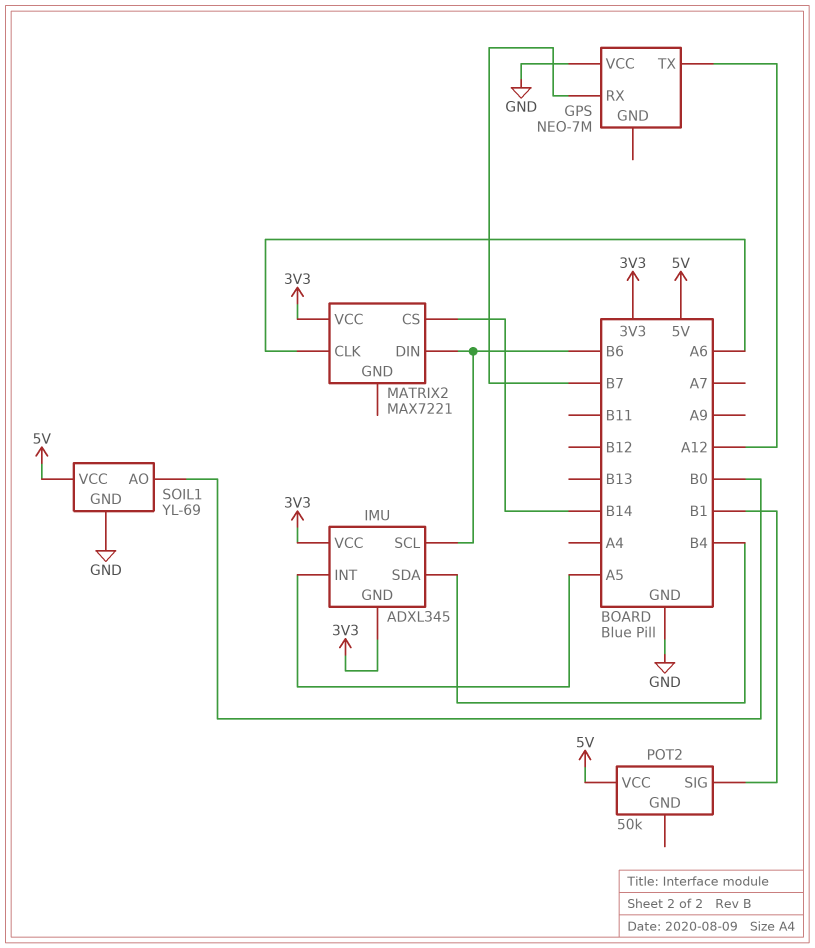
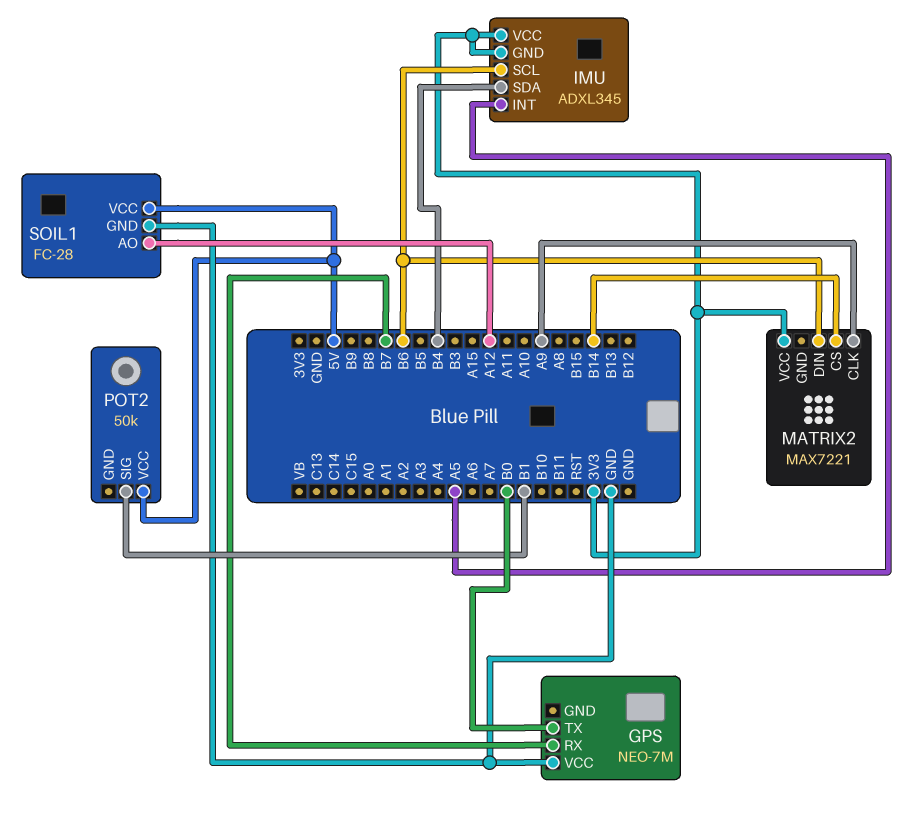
GPS pin TX: A12 -> B0
MATRIX2 pin CLK: A6 -> A9
SOIL1: YL-69 -> FC-28
SOIL1 pin AO: B0 -> A12

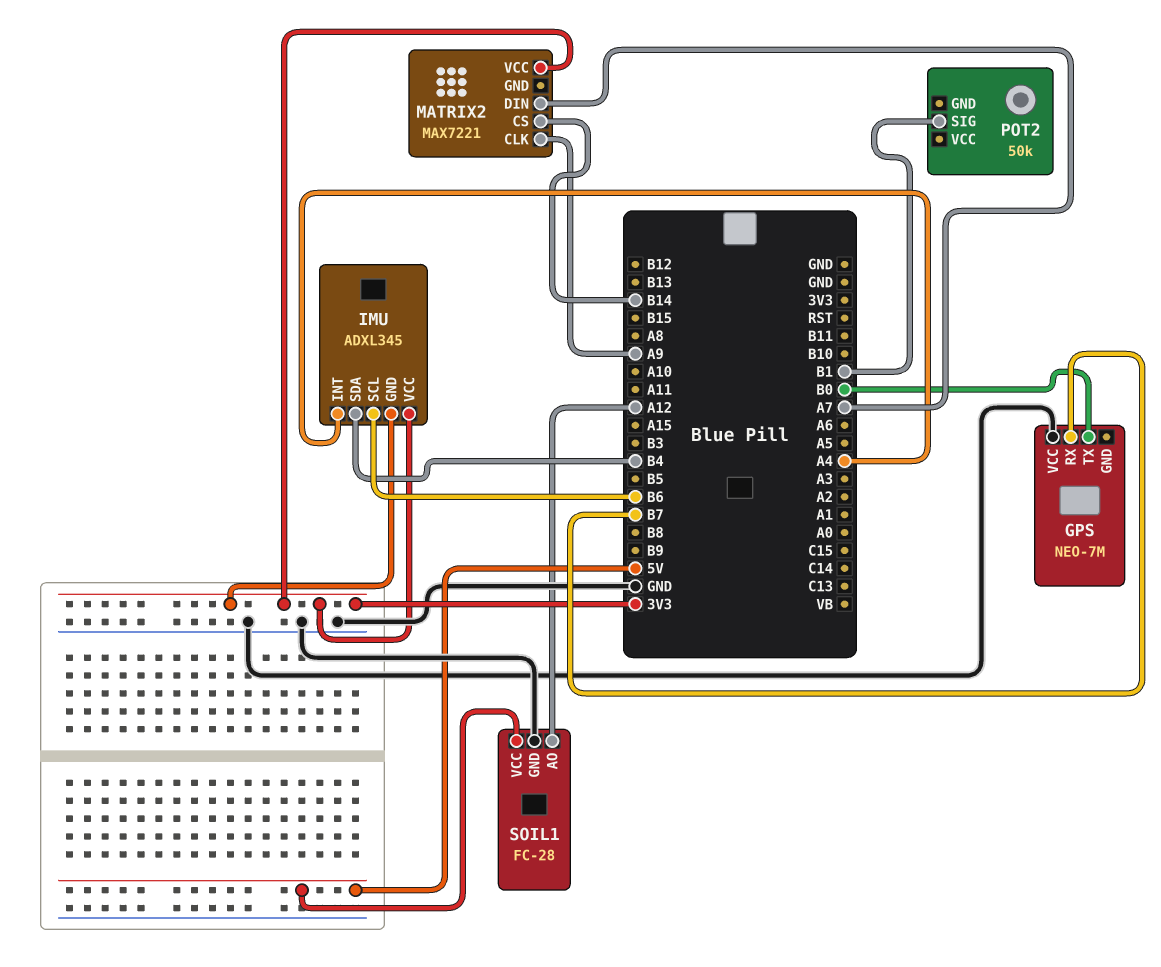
IMU pin INT: A5 -> A4
MATRIX2 pin DIN: B6 -> A7
POT2 pin VCC: 5V -> none

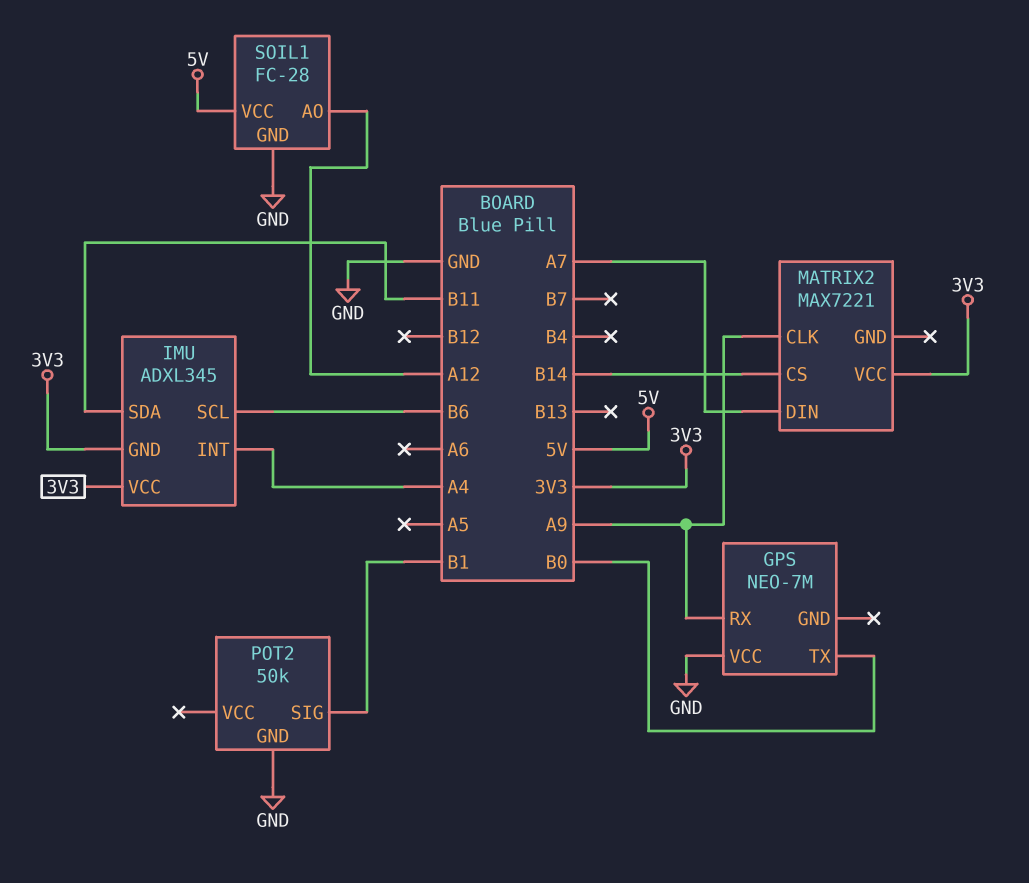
GPS pin RX: B7 -> A9
IMU pin SDA: B4 -> B11
POT2 pin GND: none -> GND

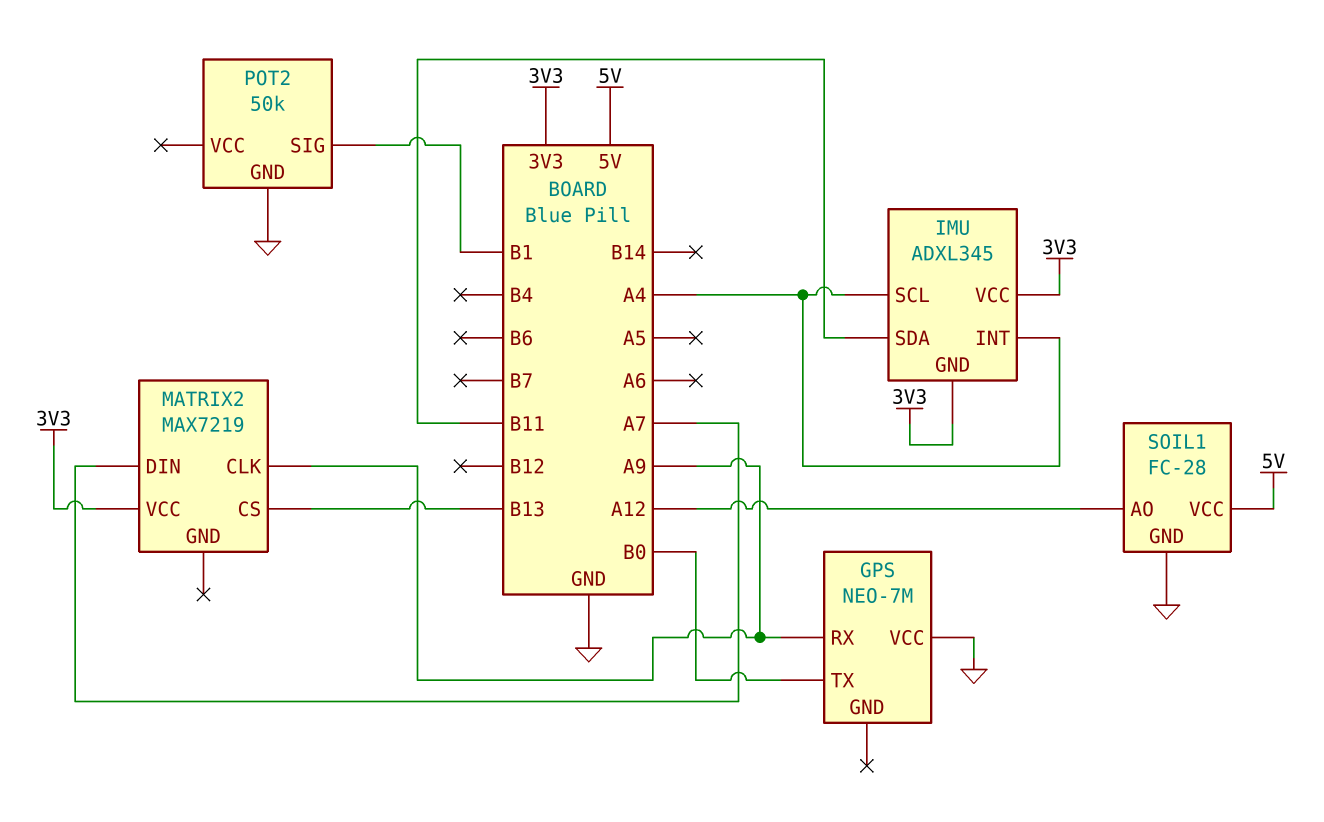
IMU pin SCL: B6 -> A4
MATRIX2: MAX7221 -> MAX7219
MATRIX2 pin CS: B14 -> B13

